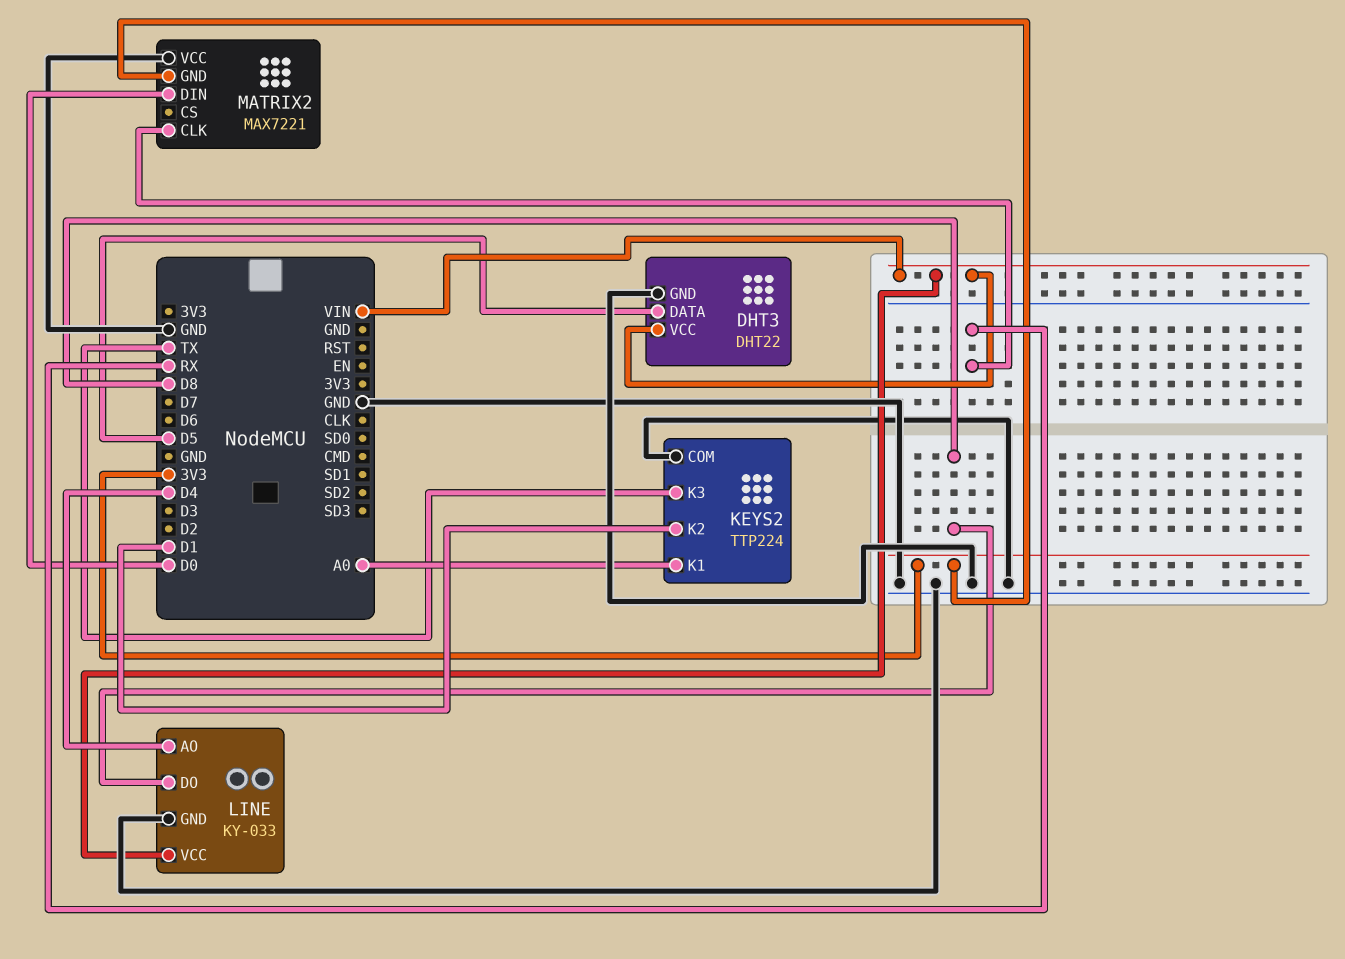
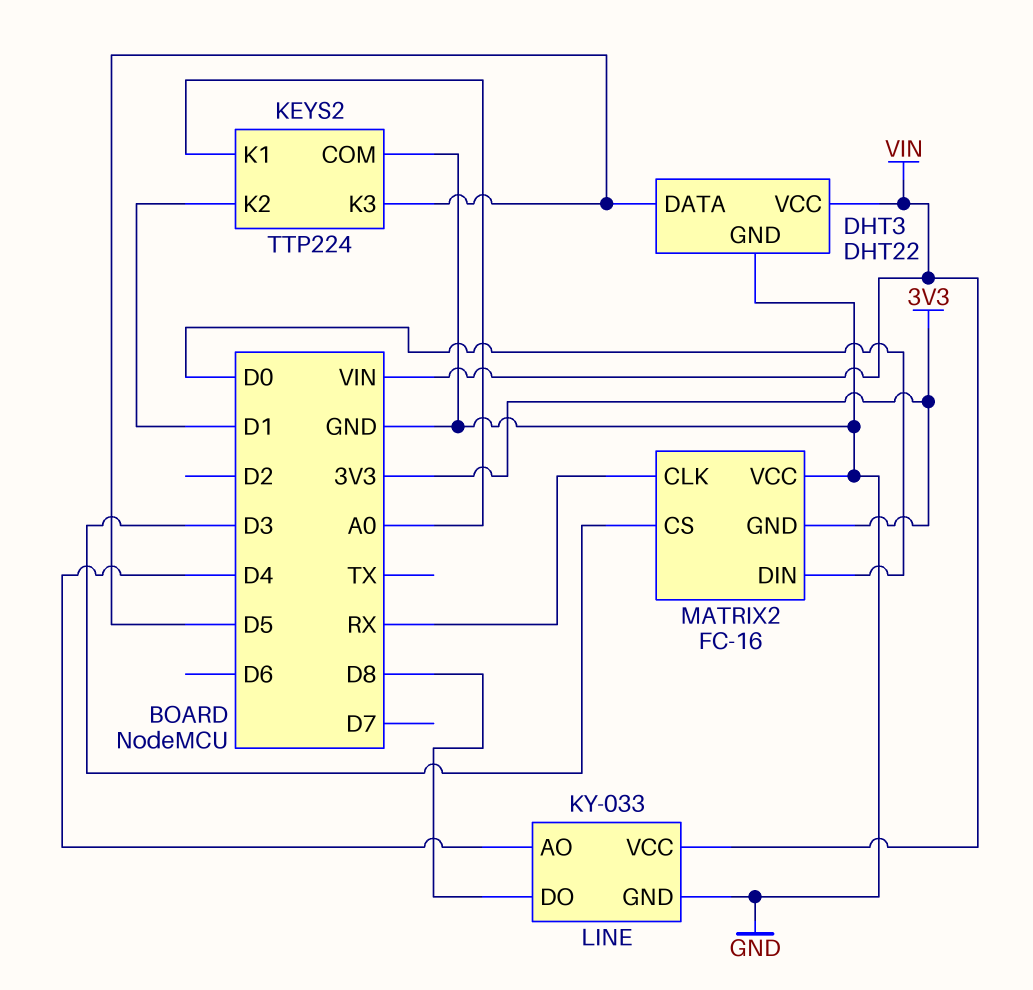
KEYS2 pin K3: TX -> D5
MATRIX2: MAX7221 -> FC-16
MATRIX2 pin CS: none -> D3

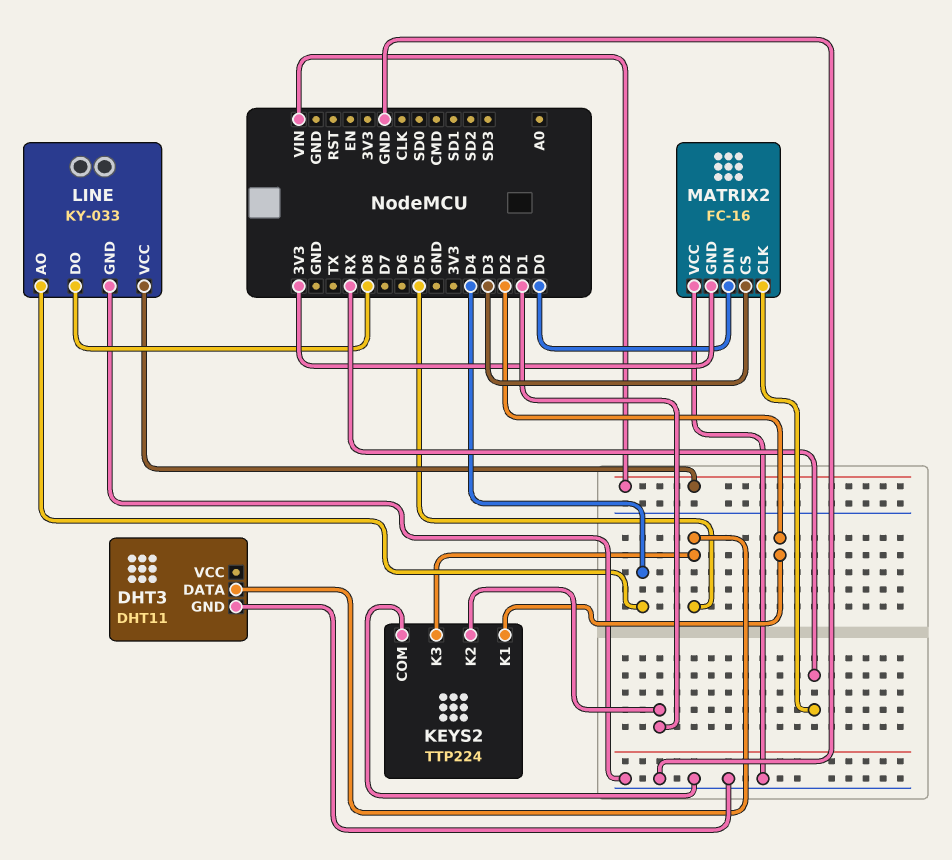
DHT3: DHT22 -> DHT11
DHT3 pin VCC: VIN -> none
KEYS2 pin K1: A0 -> D2

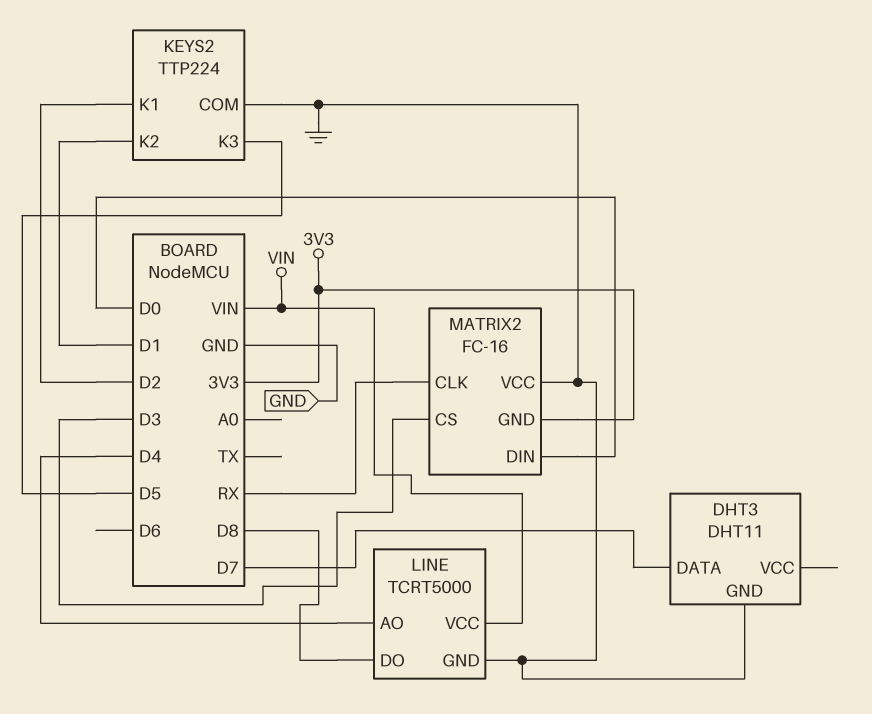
DHT3 pin DATA: D5 -> D7
LINE: KY-033 -> TCRT5000

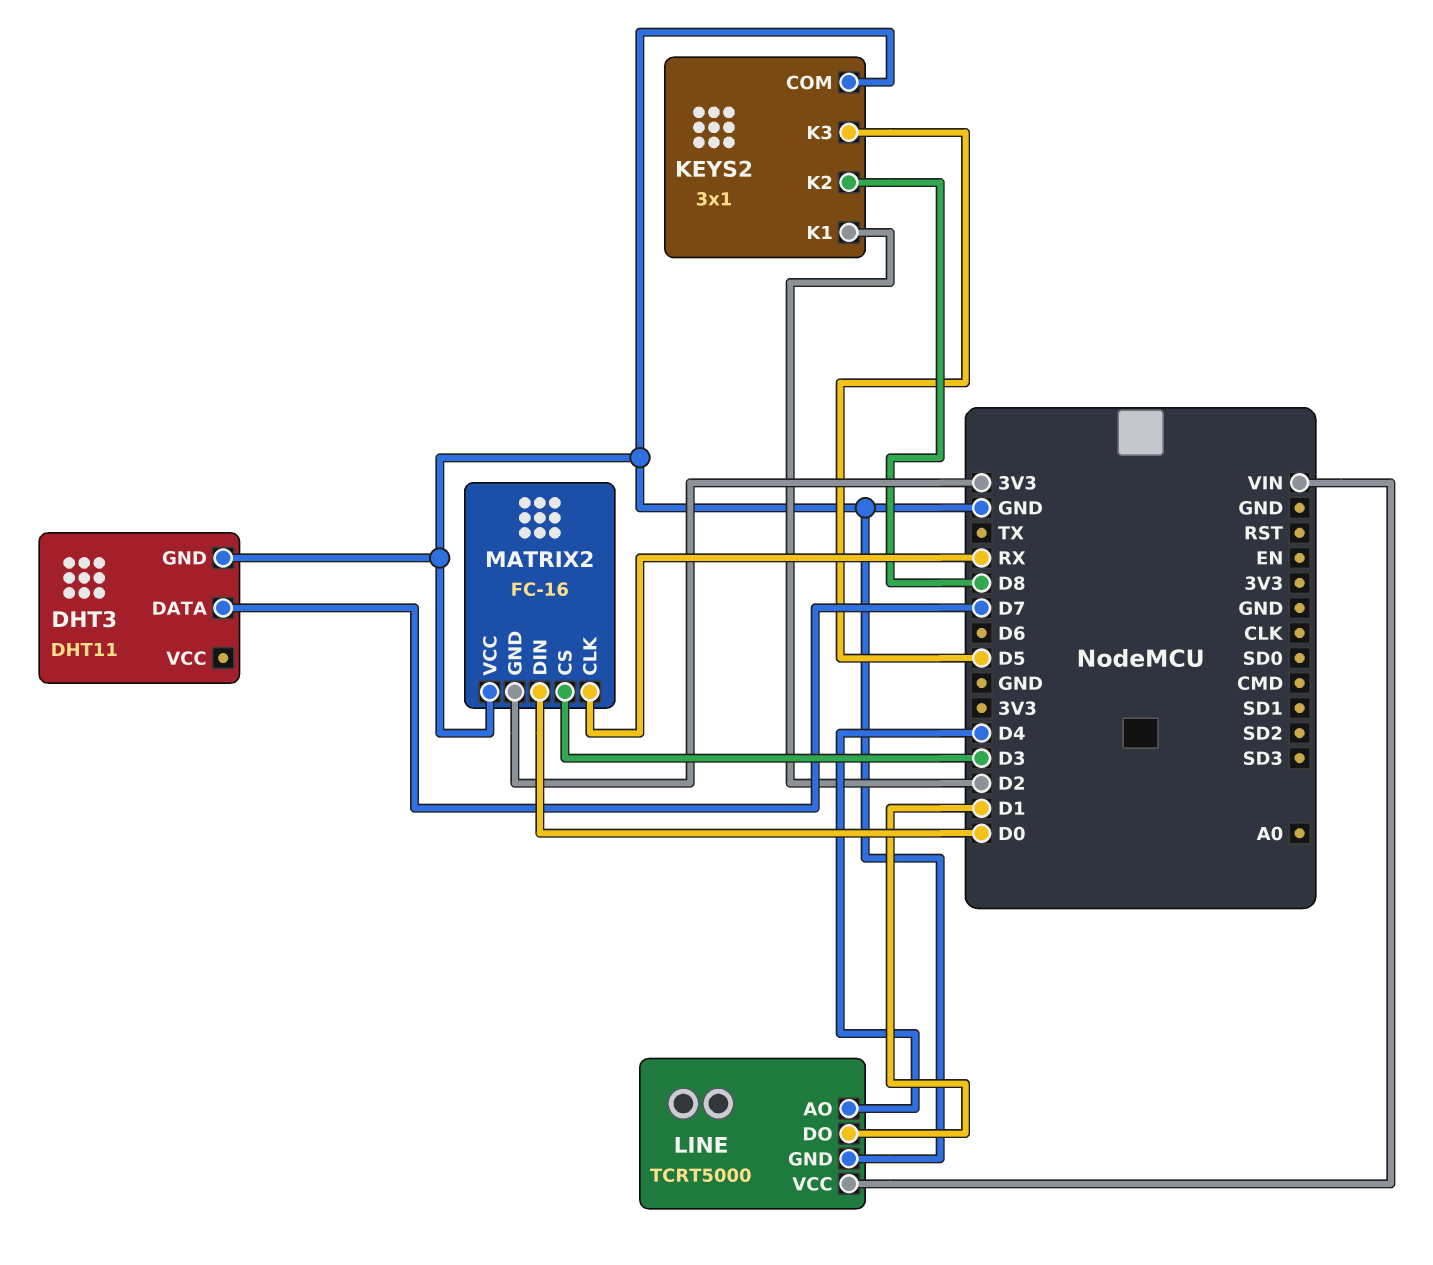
KEYS2: TTP224 -> 3x1
KEYS2 pin K2: D1 -> D8
LINE pin DO: D8 -> D1

